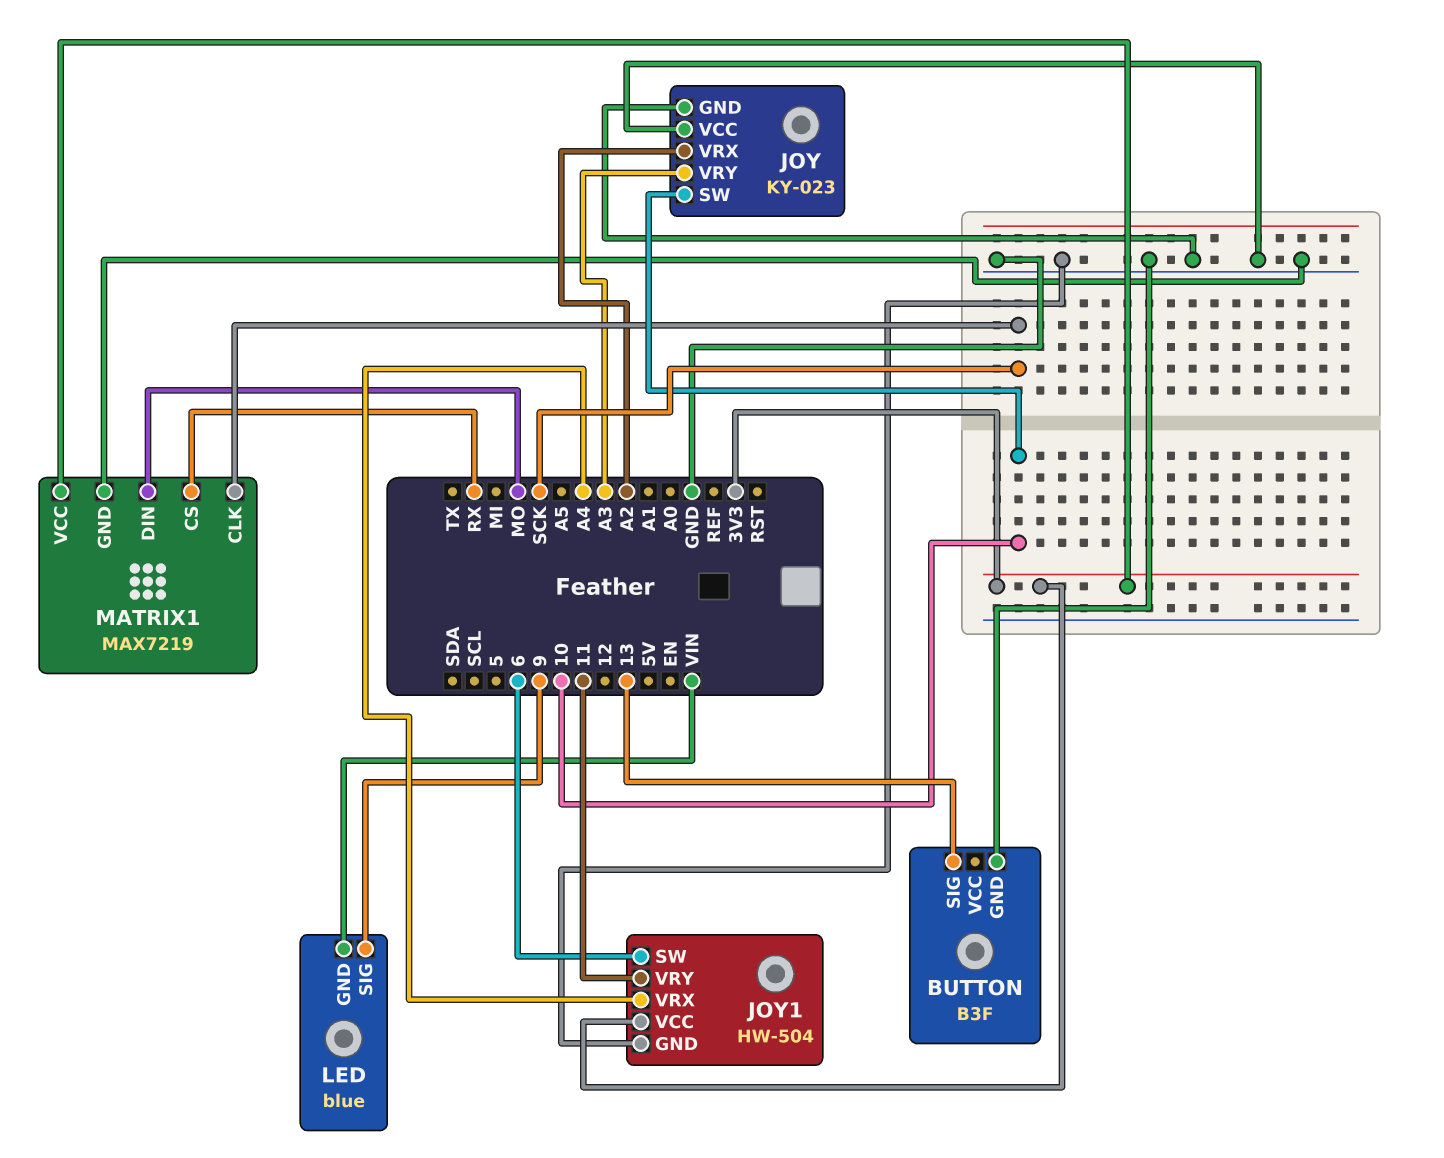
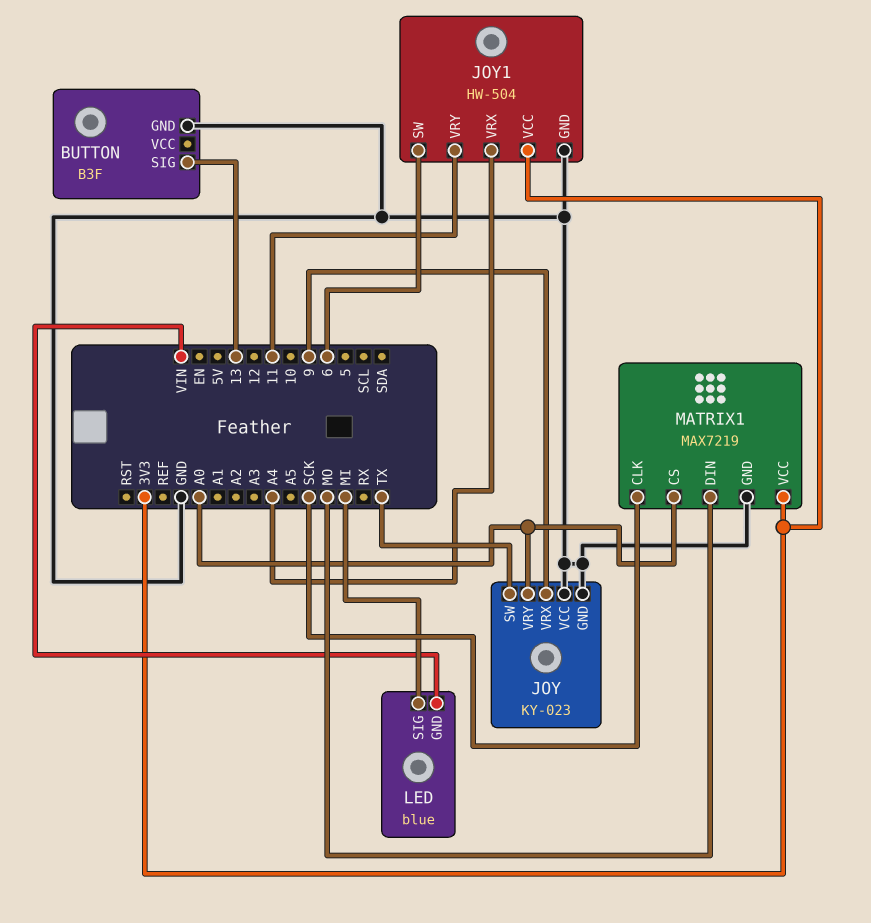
JOY pin SW: 10 -> TX
JOY pin VRX: A2 -> 9
JOY pin VRY: A3 -> A0
LED pin SIG: 9 -> MI
MATRIX1 pin CS: RX -> A0

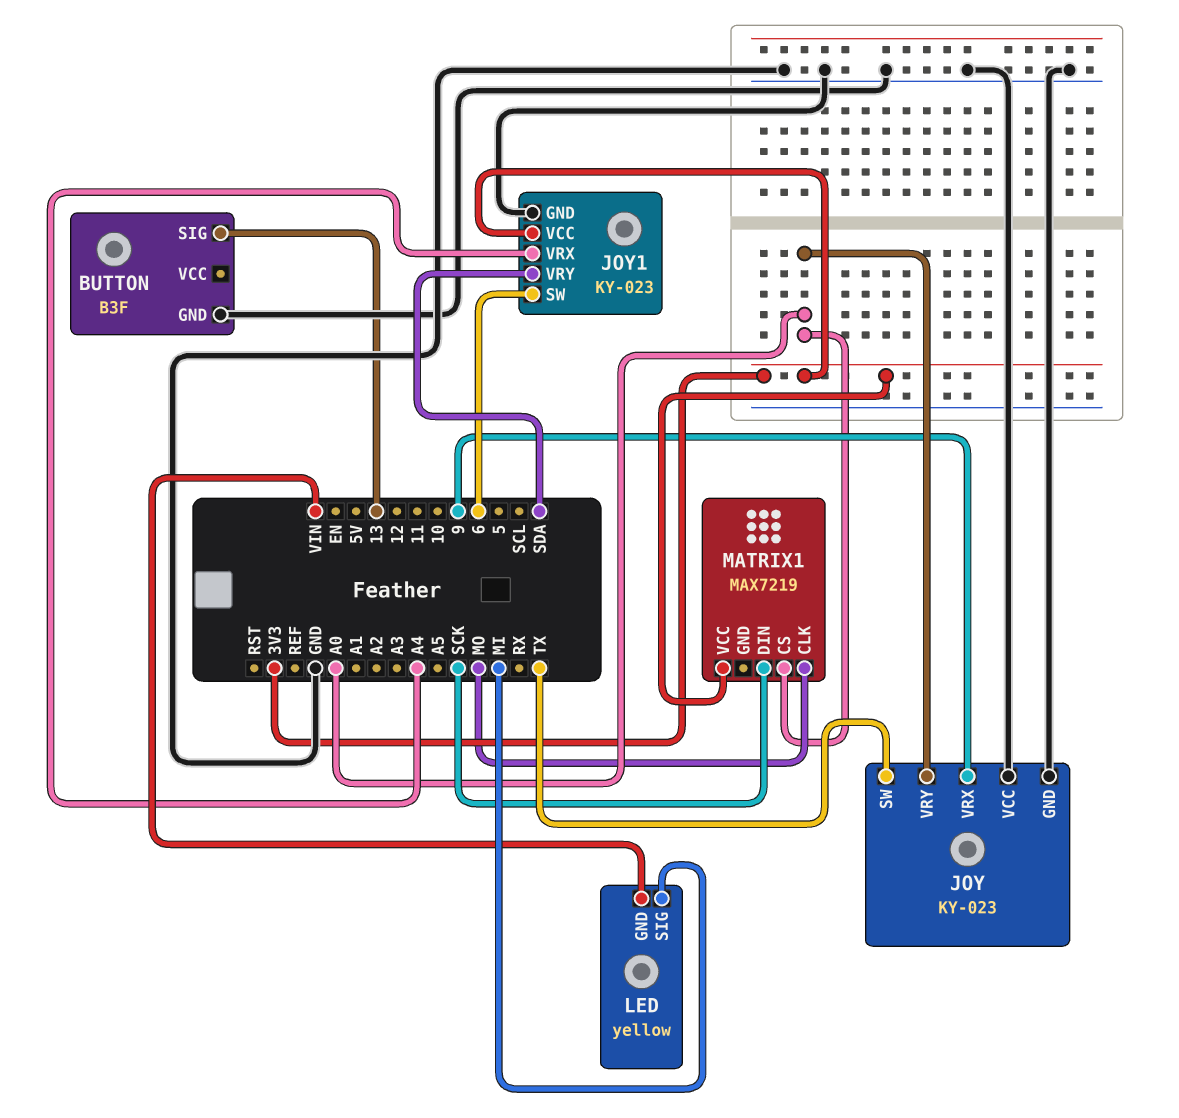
JOY1: HW-504 -> KY-023
JOY1 pin VRY: 11 -> SDA
LED: blue -> yellow
MATRIX1 pin CLK: SCK -> MO
MATRIX1 pin DIN: MO -> SCK
MATRIX1 pin GND: GND -> none

